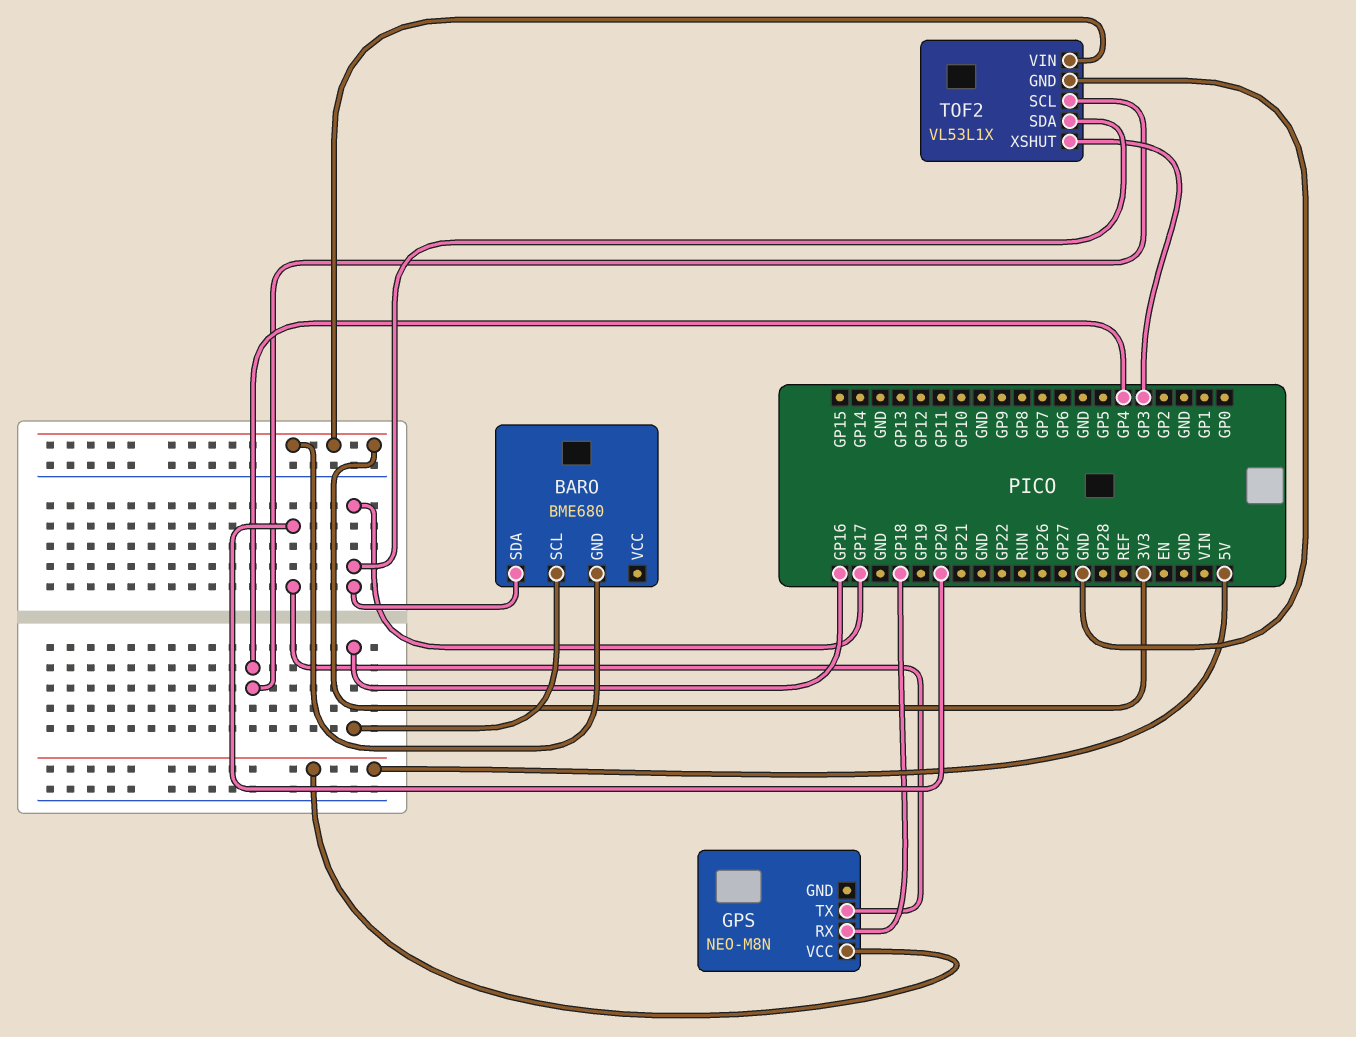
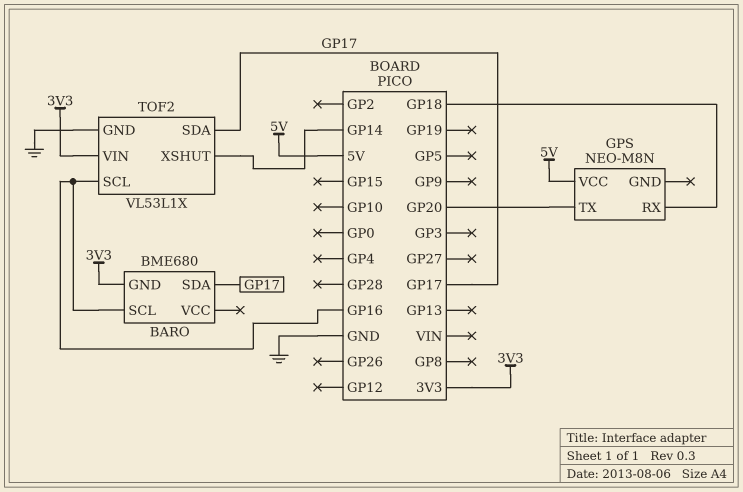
TOF2 pin SCL: GP4 -> GP16
TOF2 pin XSHUT: GP3 -> GP14

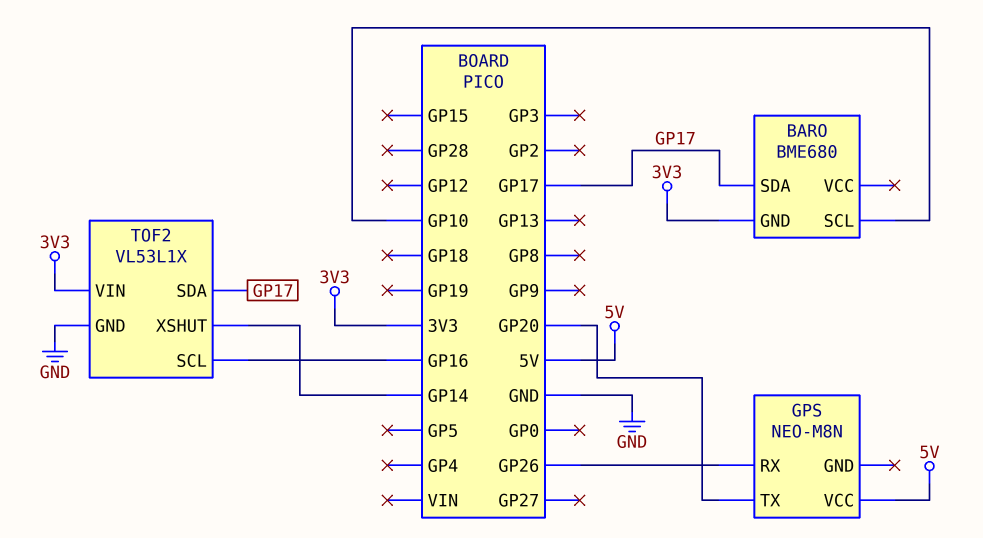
BARO pin SCL: GP16 -> GP10
GPS pin RX: GP18 -> GP26

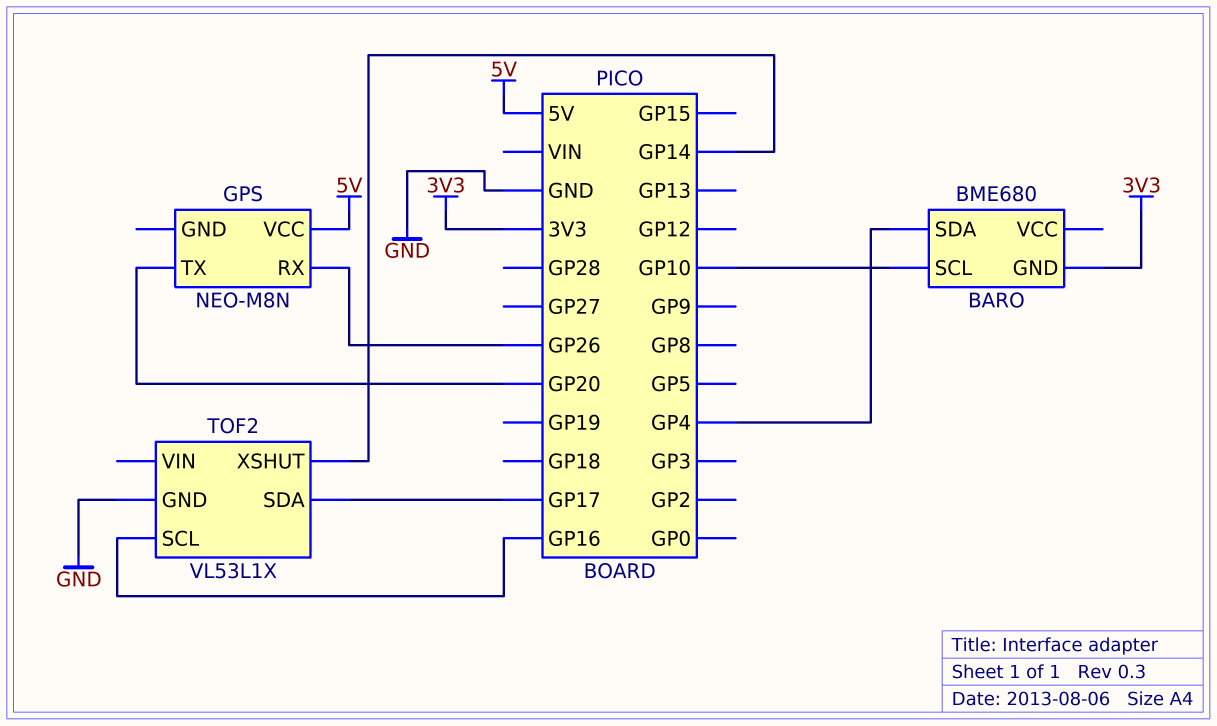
BARO pin SDA: GP17 -> GP4
TOF2 pin VIN: 3V3 -> none

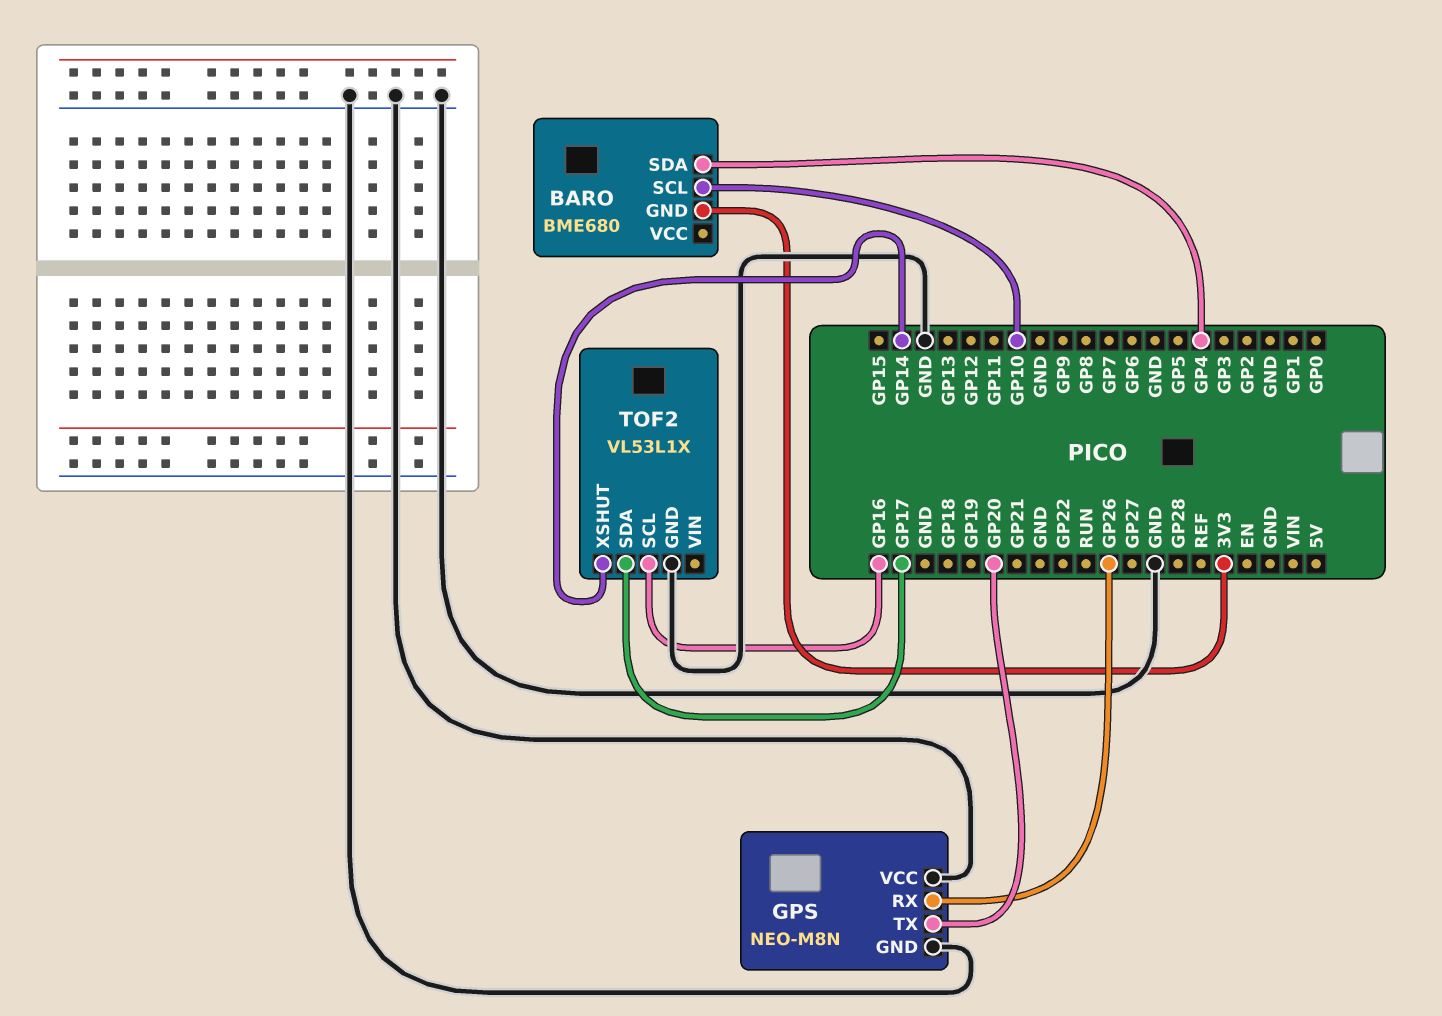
GPS pin GND: none -> GND
GPS pin VCC: 5V -> GND

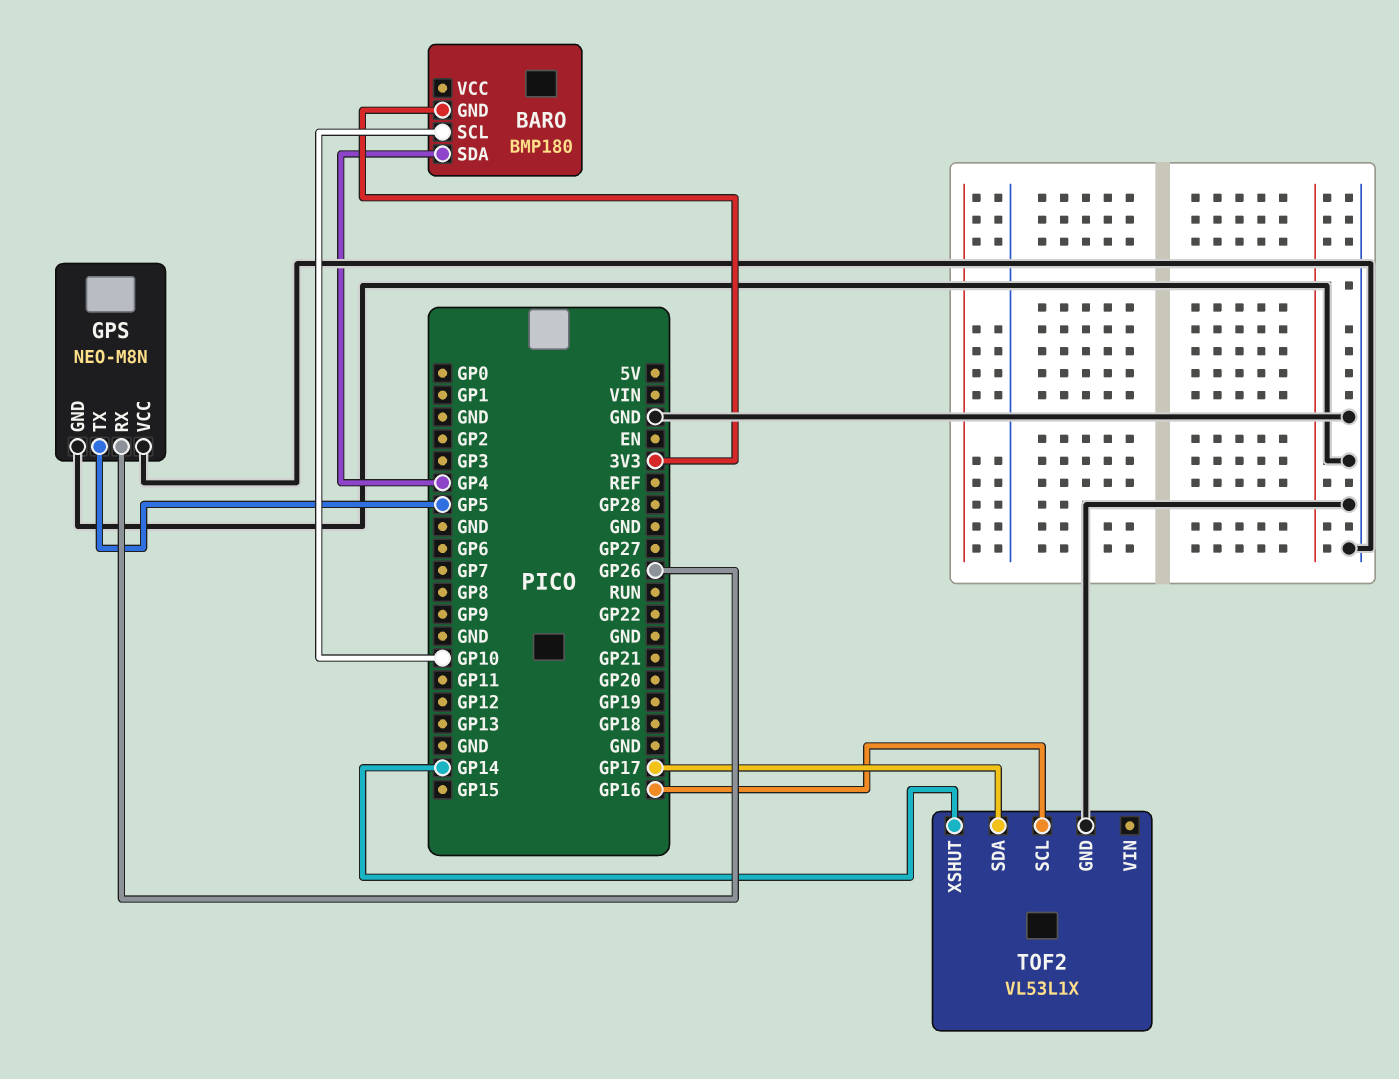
BARO: BME680 -> BMP180
GPS pin TX: GP20 -> GP5

